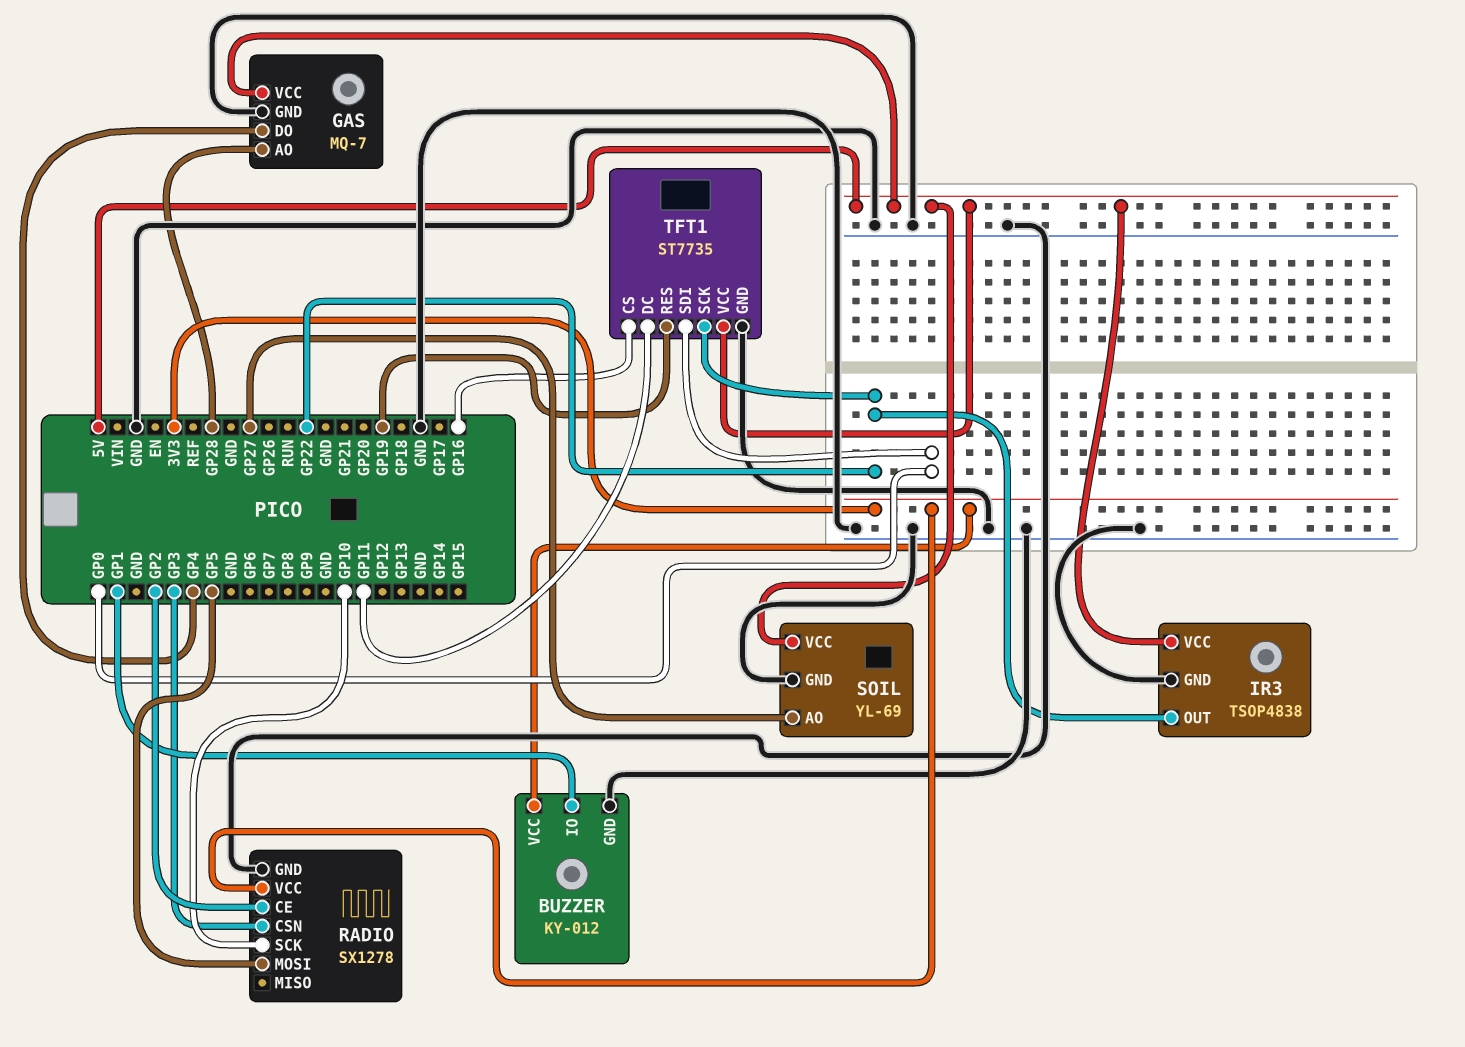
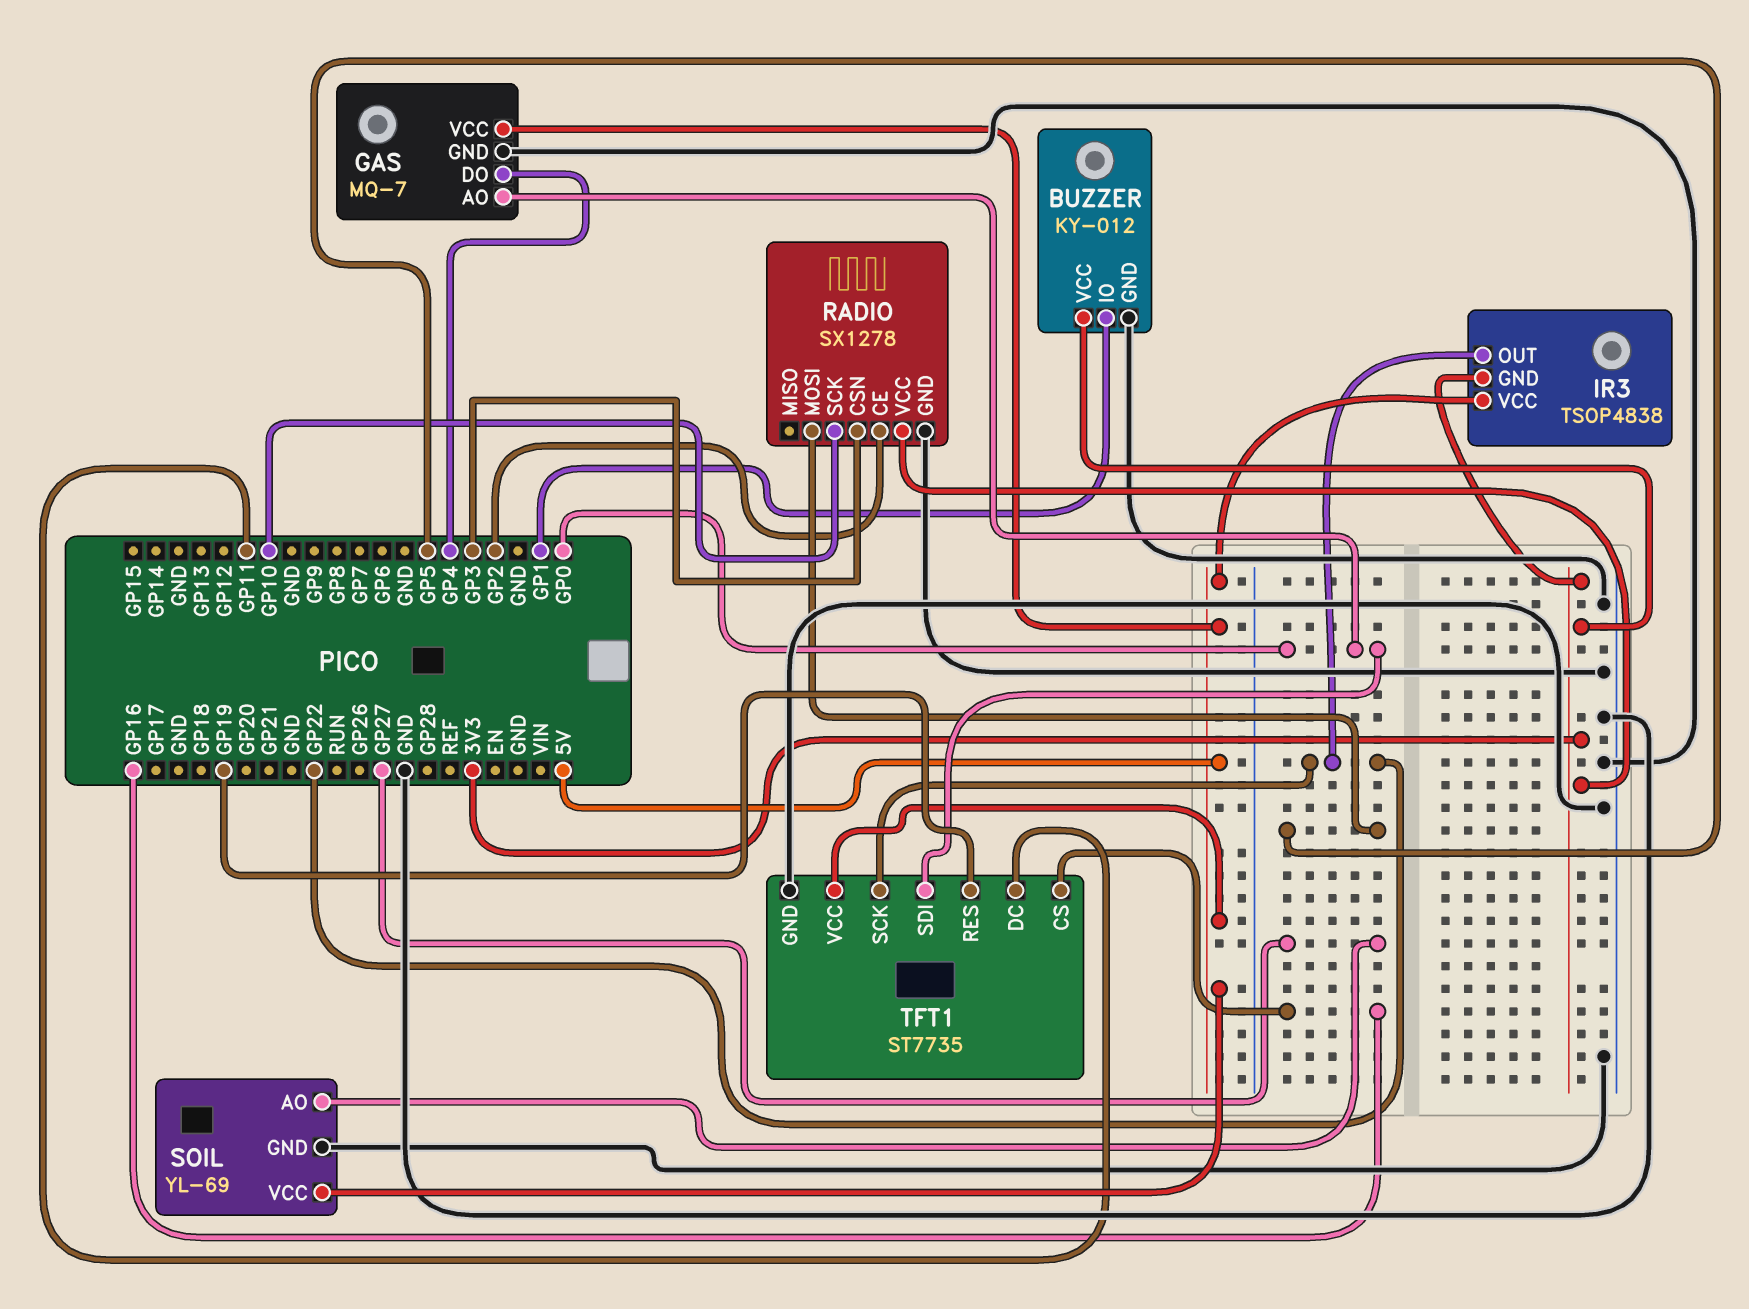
GAS pin AO: GP28 -> GP0
IR3 pin GND: GND -> 3V3

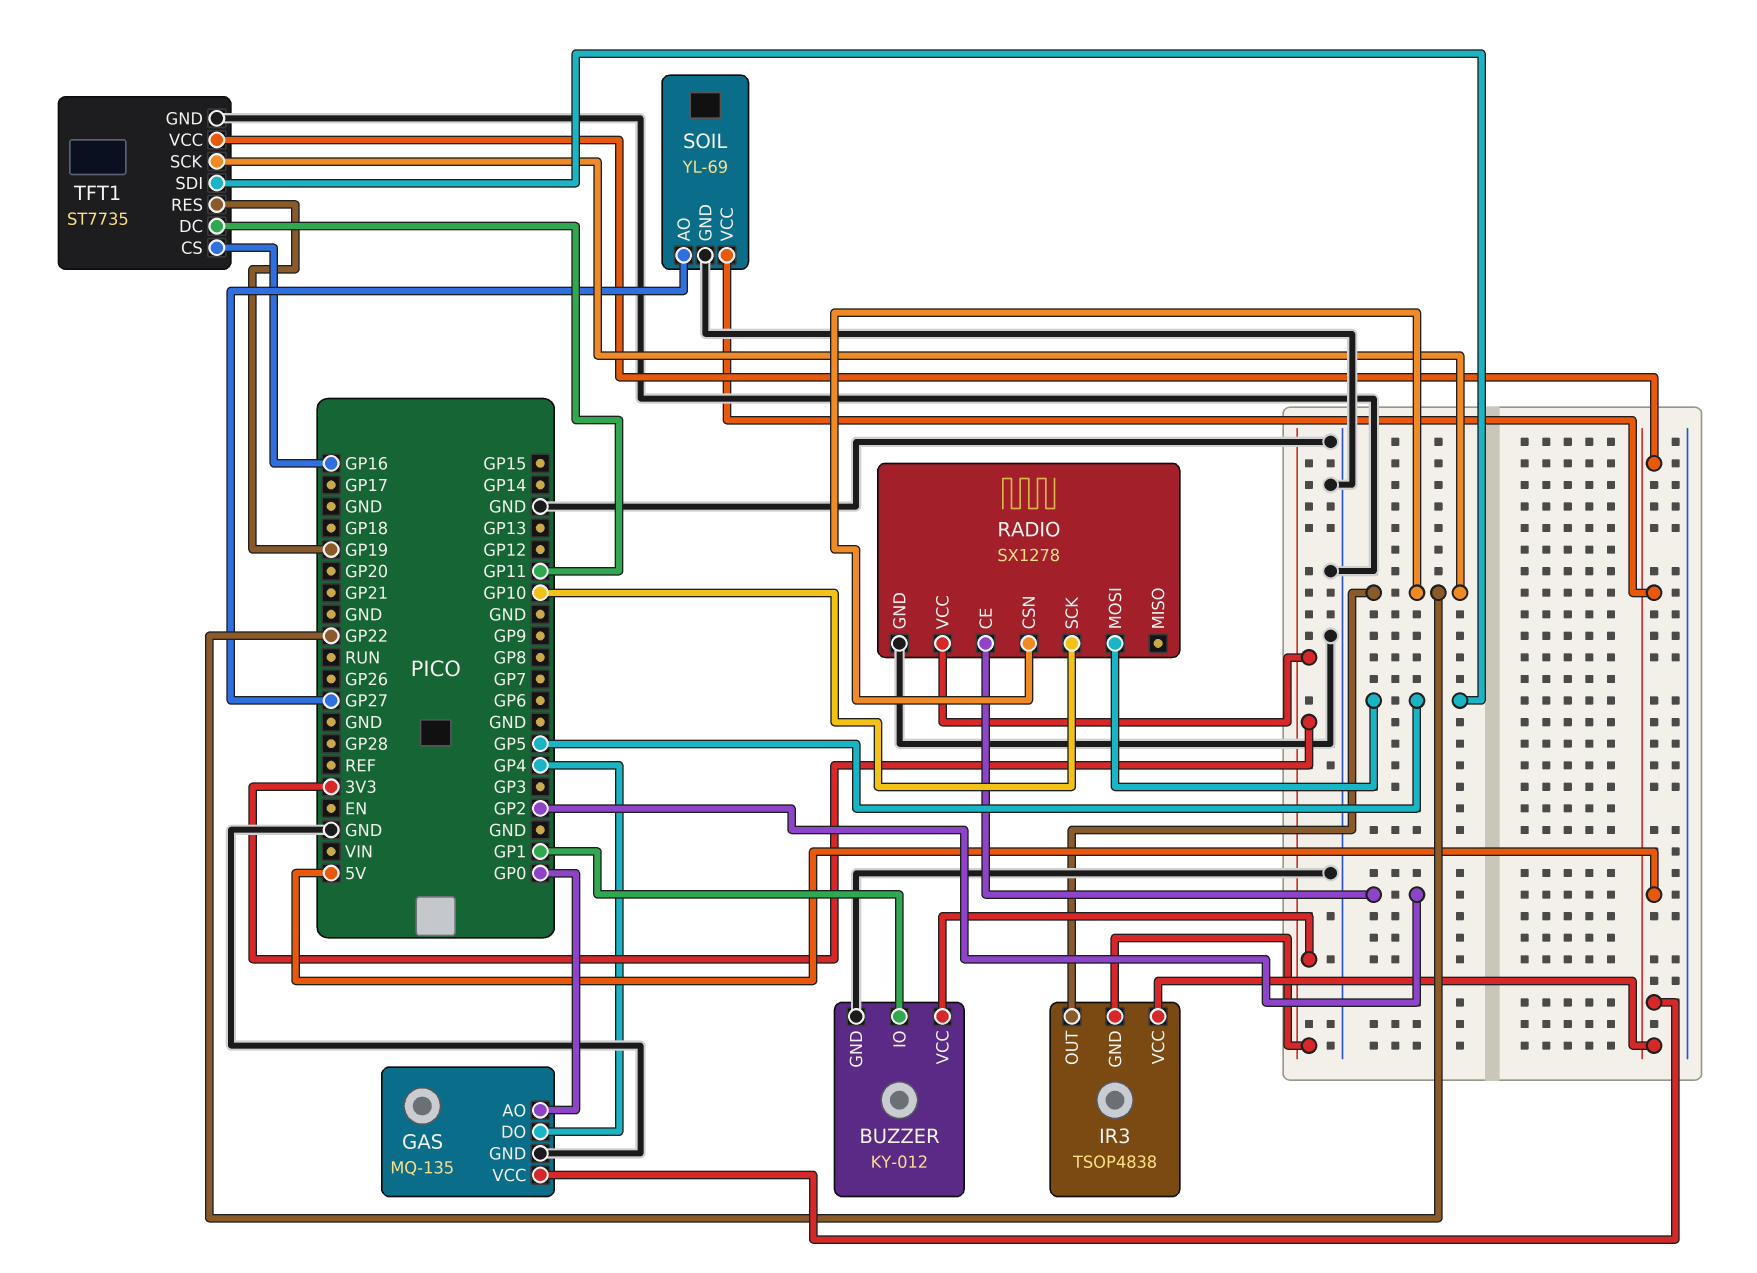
GAS: MQ-7 -> MQ-135
RADIO pin CSN: GP3 -> GP22
TFT1 pin SDI: GP0 -> GP5

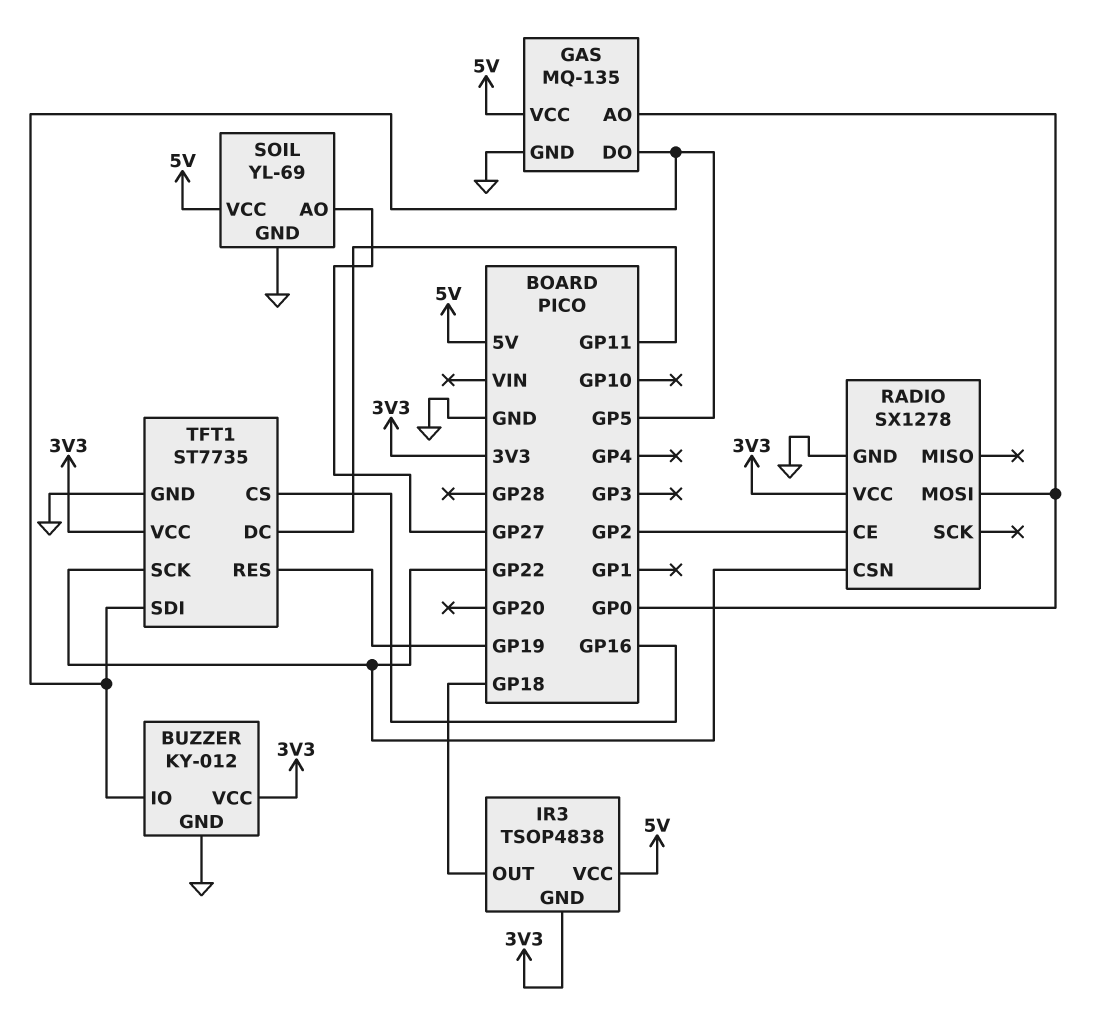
BUZZER pin IO: GP1 -> GP5
GAS pin DO: GP4 -> GP5
IR3 pin OUT: GP22 -> GP18
RADIO pin MOSI: GP5 -> GP0
RADIO pin SCK: GP10 -> none
TFT1 pin VCC: 5V -> 3V3

